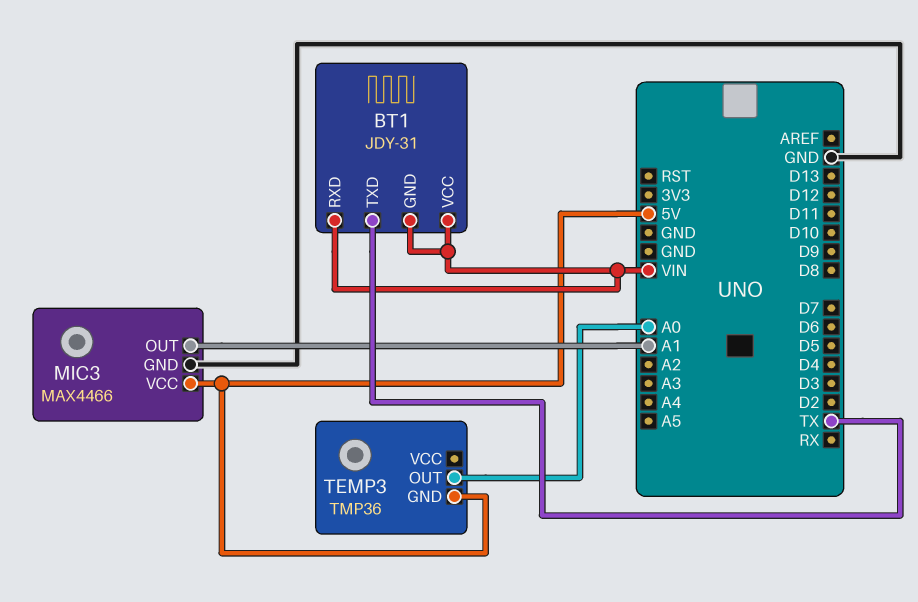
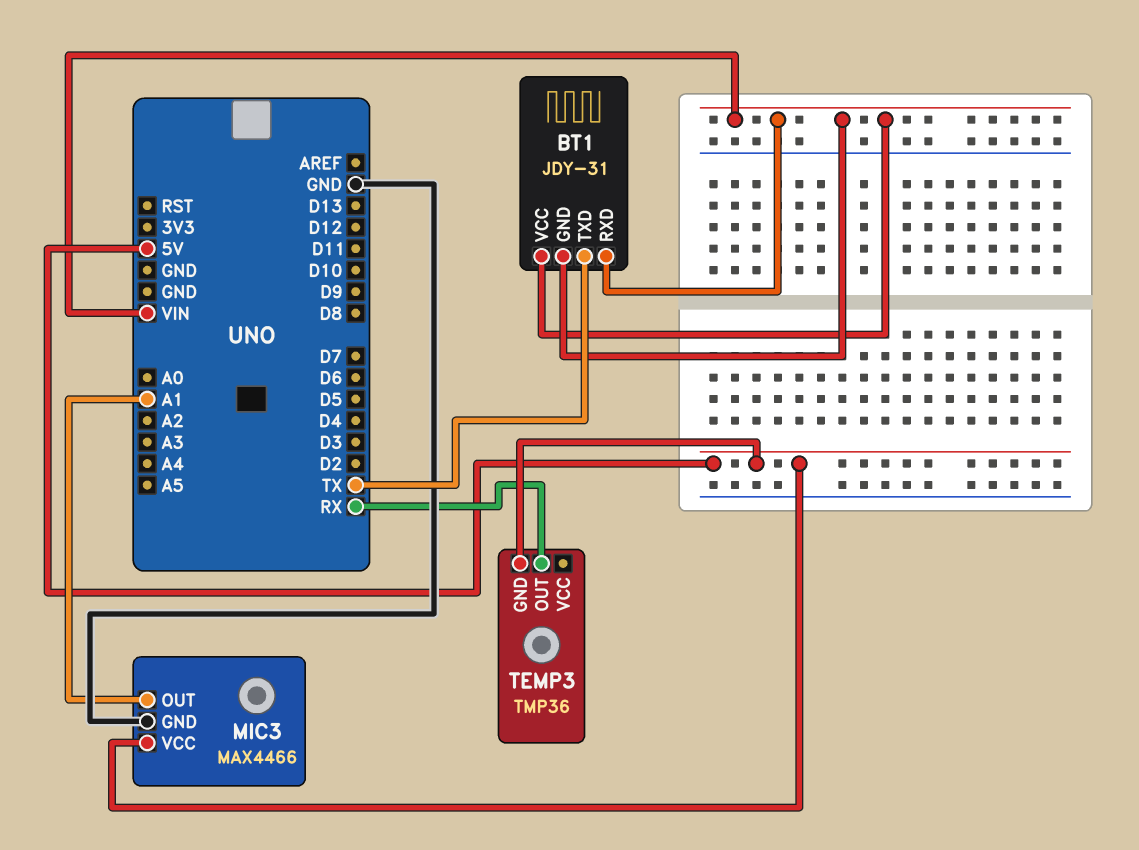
TEMP3 pin OUT: A0 -> RX

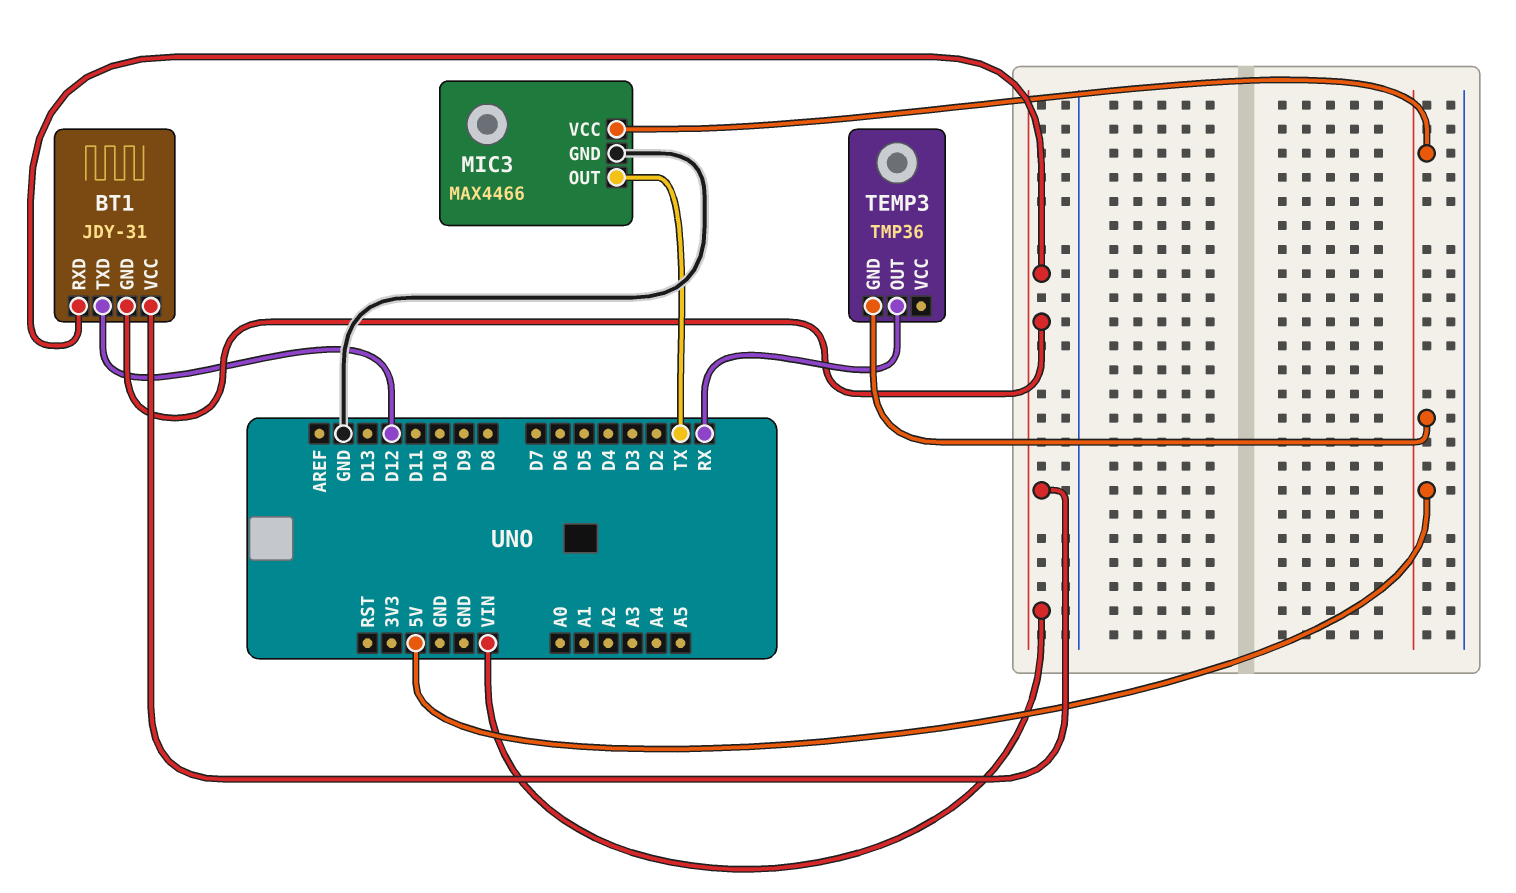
BT1 pin TXD: TX -> D12
MIC3 pin OUT: A1 -> TX

